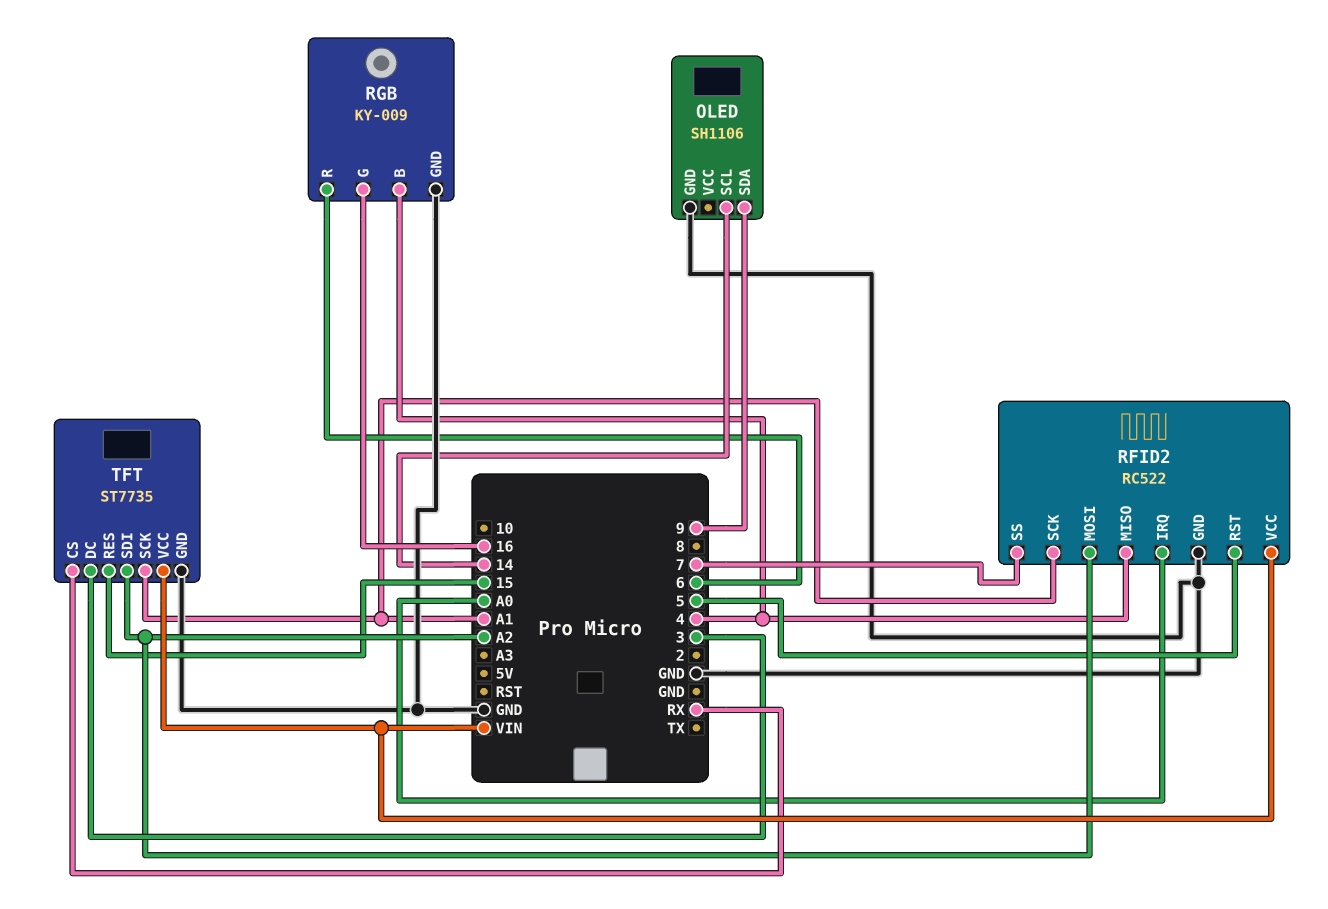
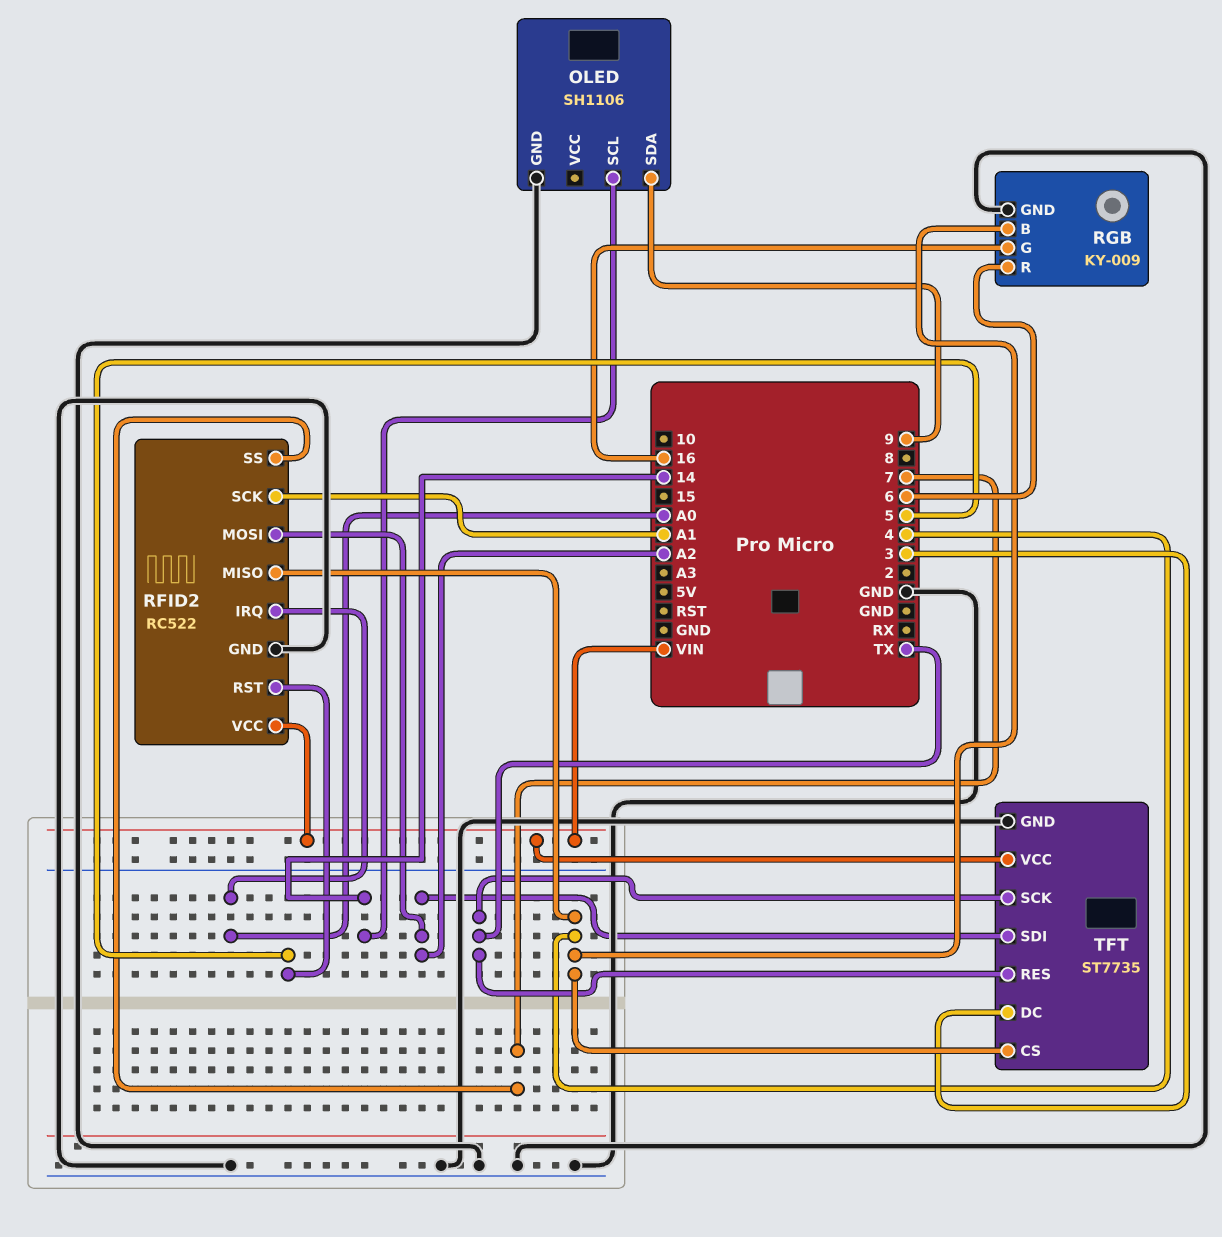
TFT pin CS: RX -> 4
TFT pin RES: 15 -> TX
TFT pin SCK: A1 -> TX

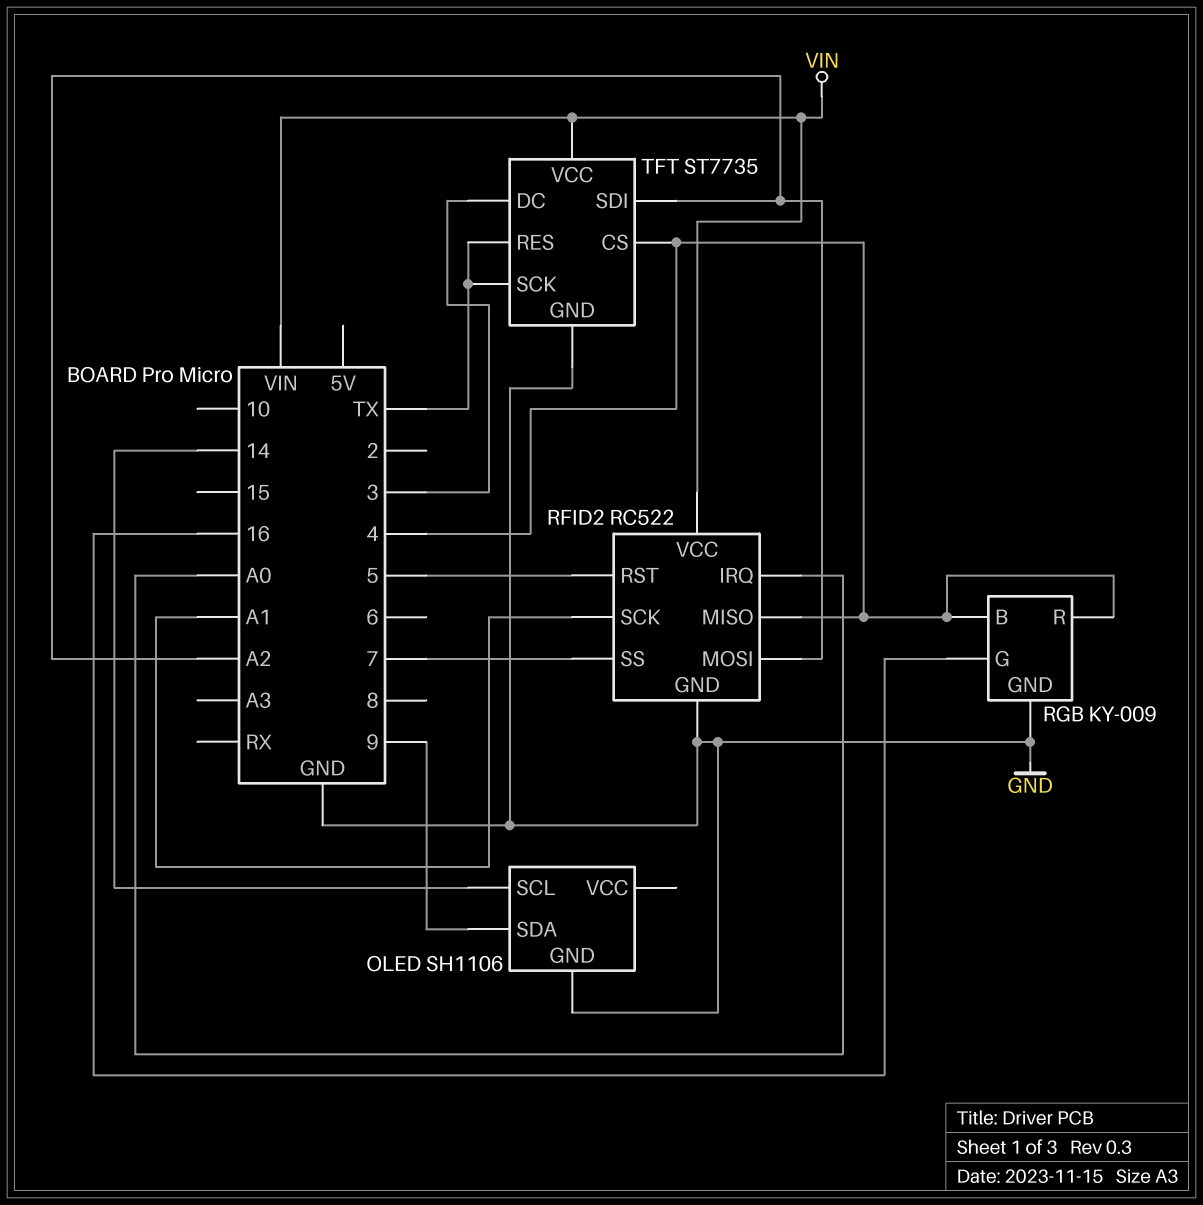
RGB pin R: 6 -> 4

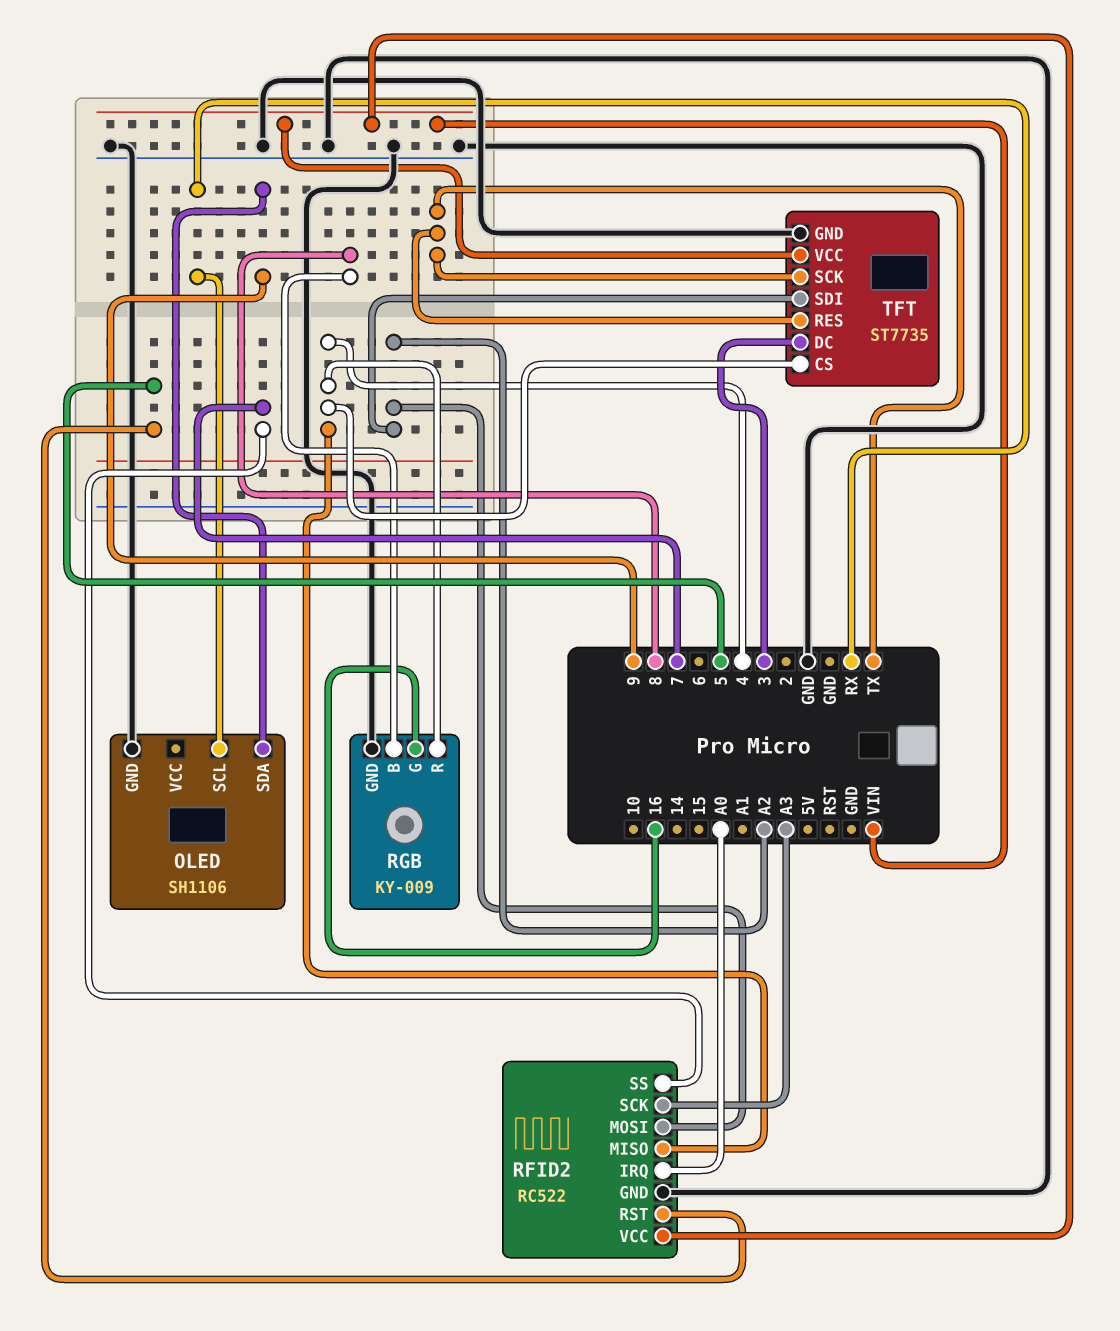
OLED pin SCL: 14 -> RX
RFID2 pin SCK: A1 -> A3
RGB pin B: 4 -> 8

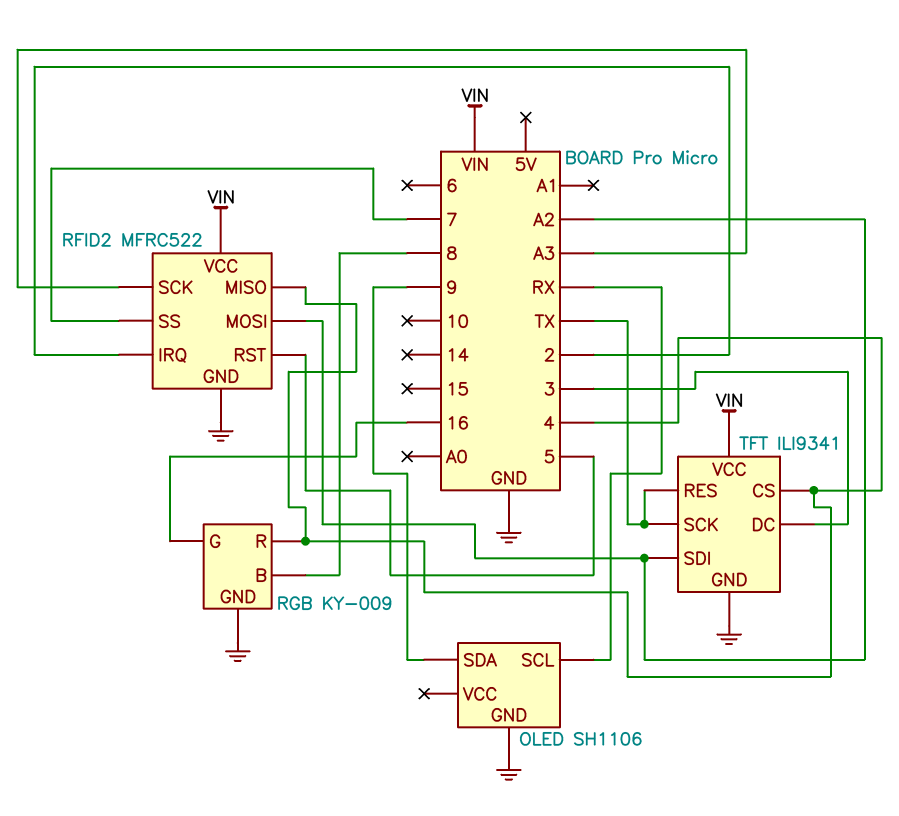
RFID2: RC522 -> MFRC522
RFID2 pin IRQ: A0 -> 2
TFT: ST7735 -> ILI9341

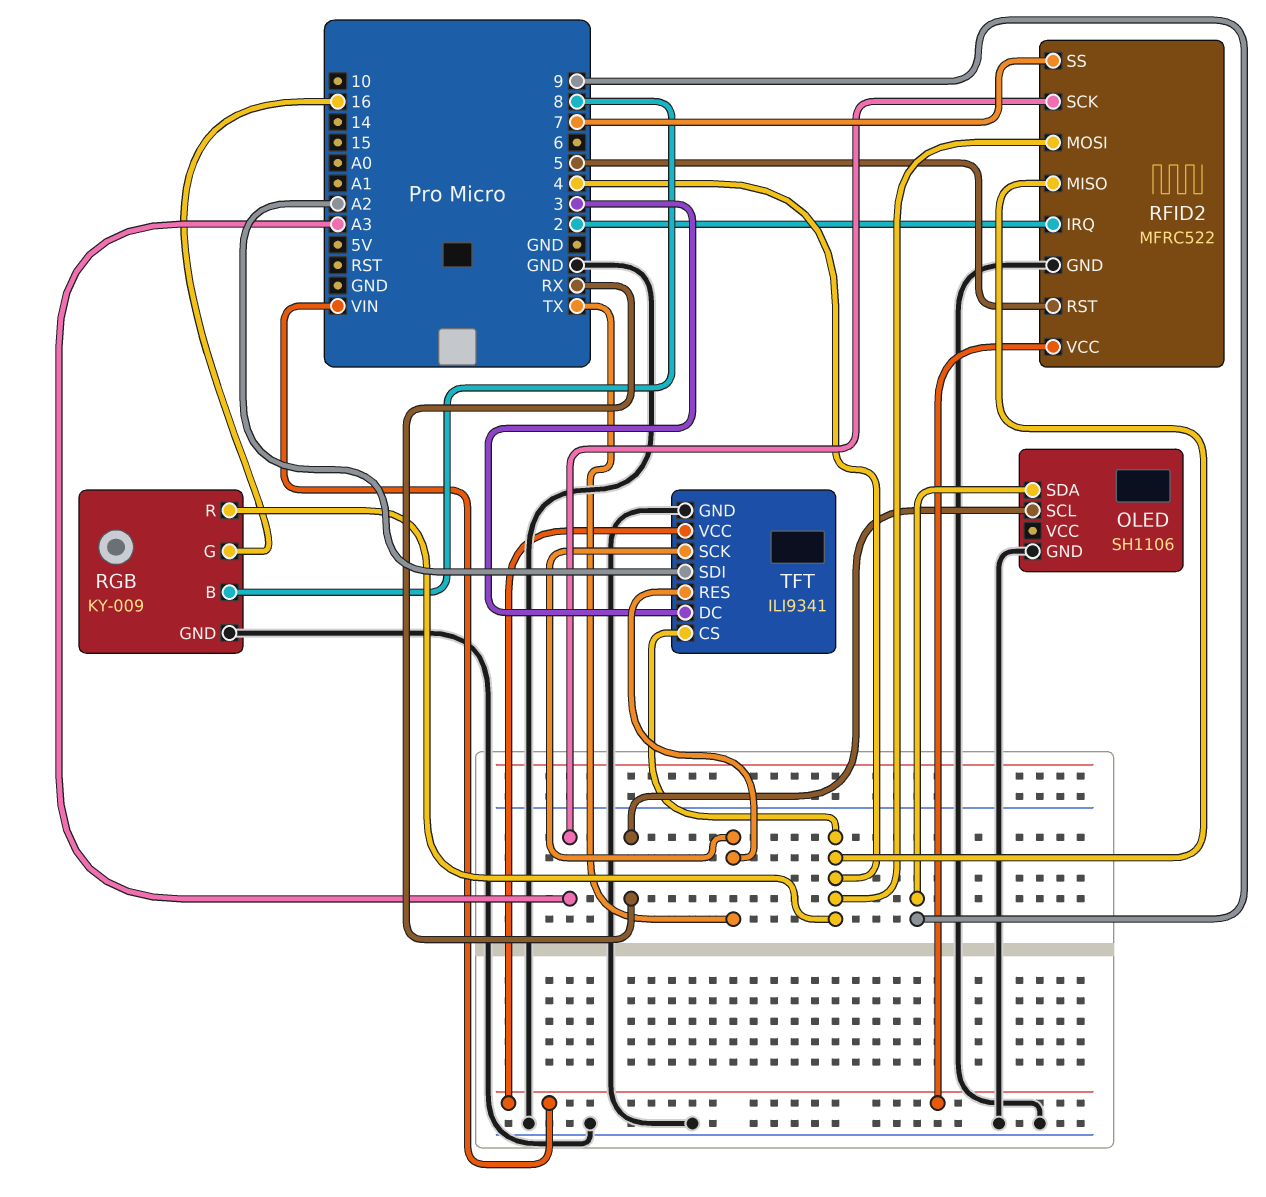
RFID2 pin MOSI: A2 -> 4

